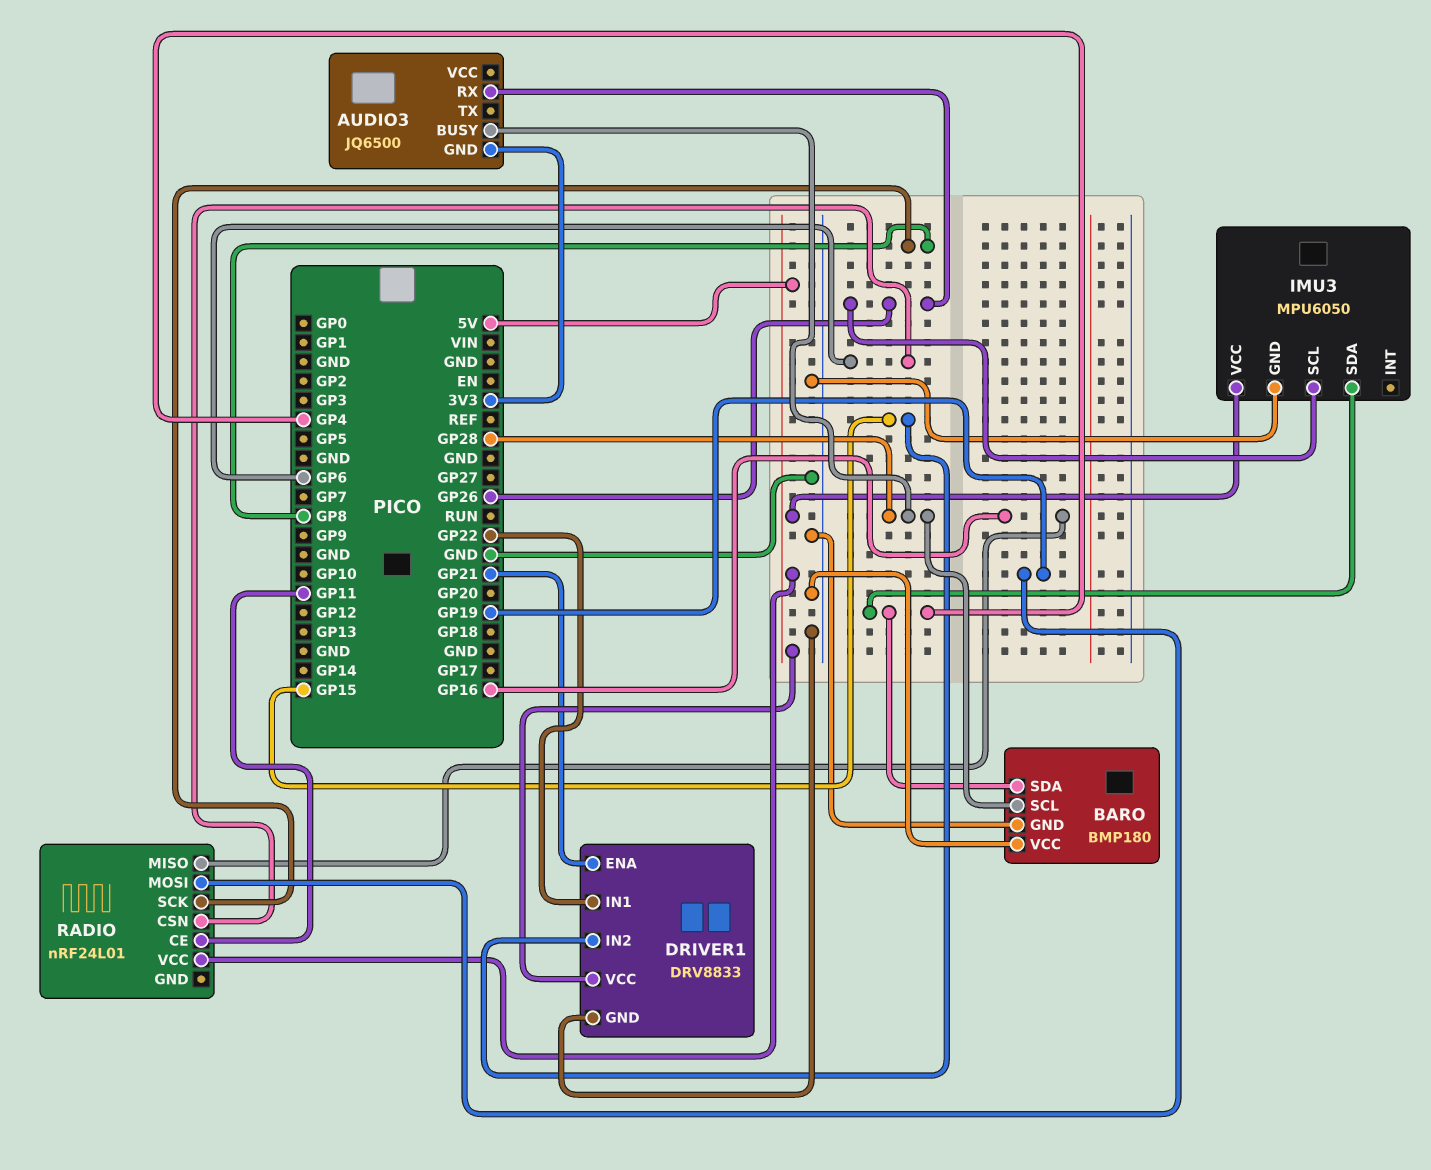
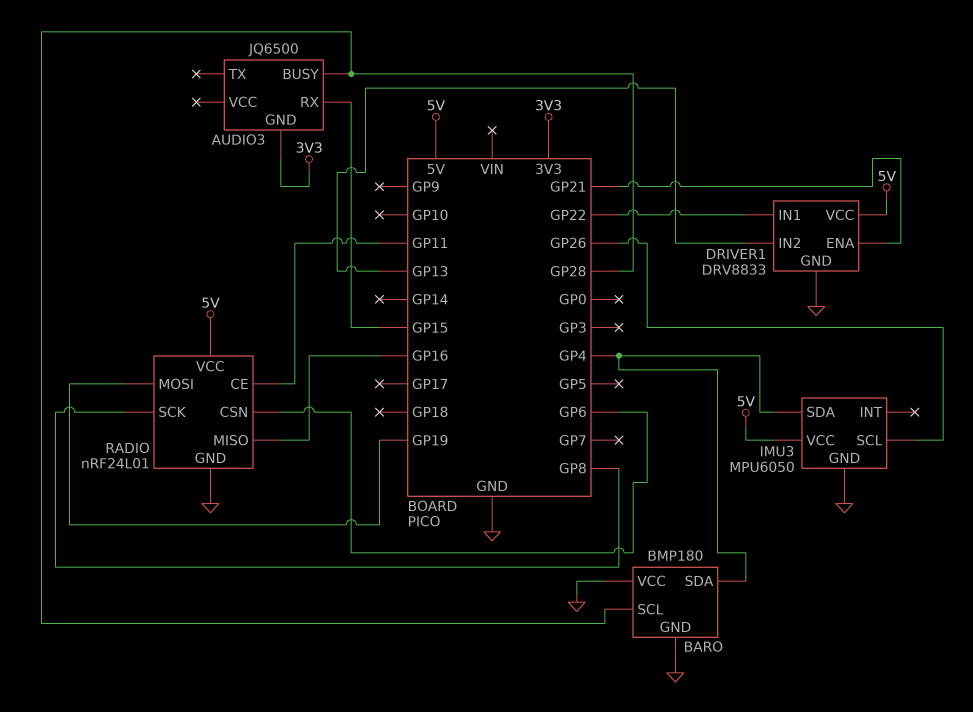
AUDIO3 pin RX: GP26 -> GP15
DRIVER1 pin IN2: GP15 -> GP13
RADIO pin GND: none -> GND

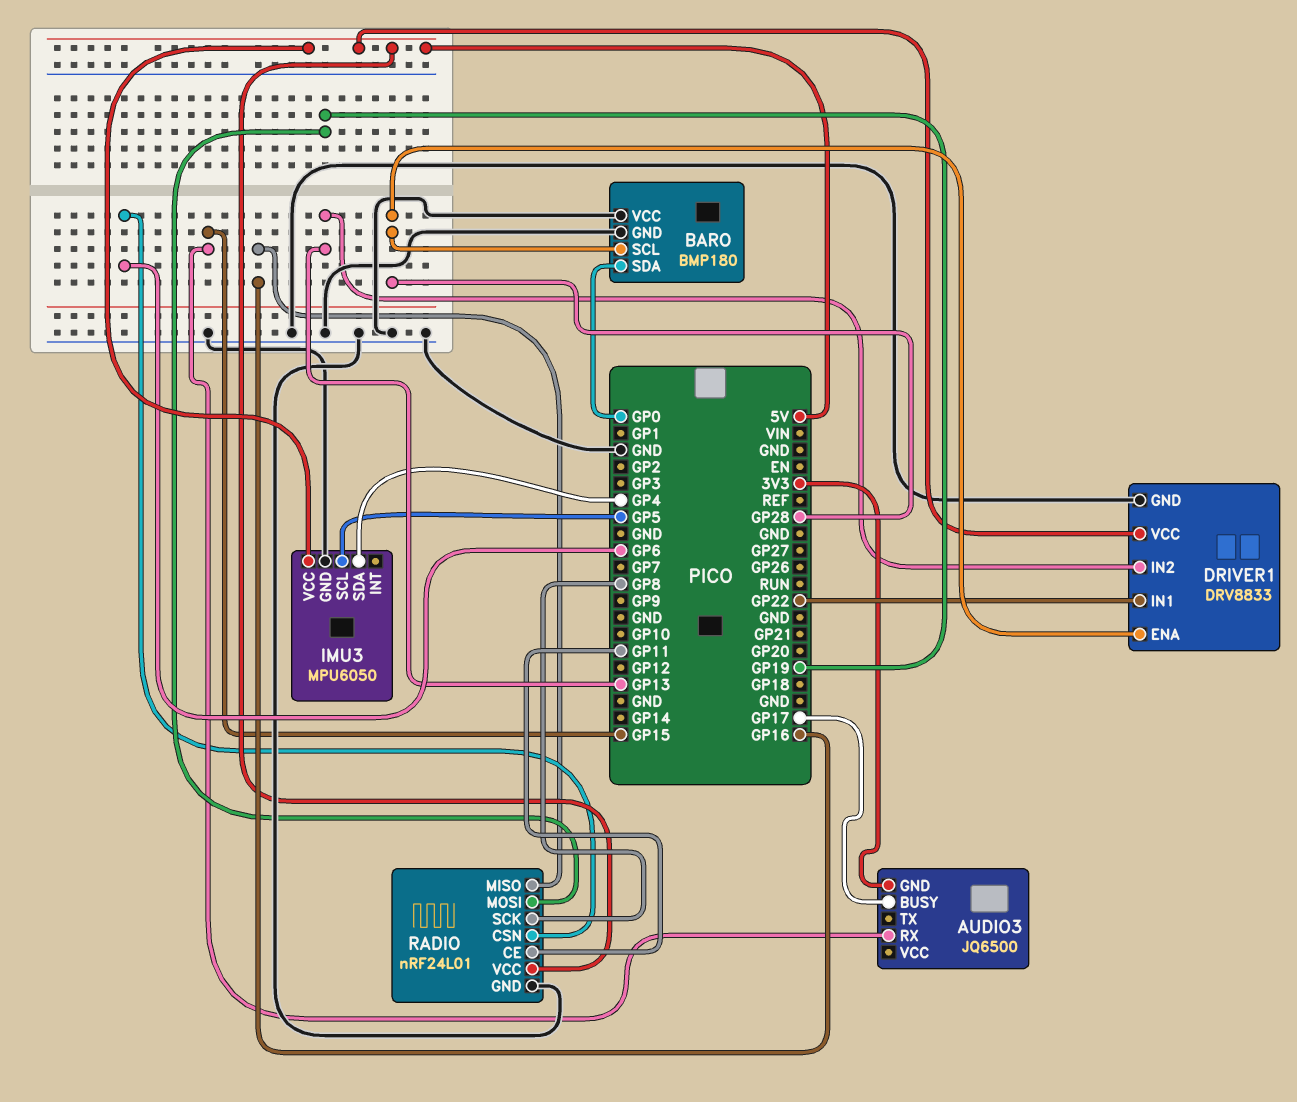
AUDIO3 pin BUSY: GP28 -> GP17
BARO pin SDA: GP4 -> GP0
DRIVER1 pin ENA: GP21 -> GP28
IMU3 pin SCL: GP26 -> GP5

